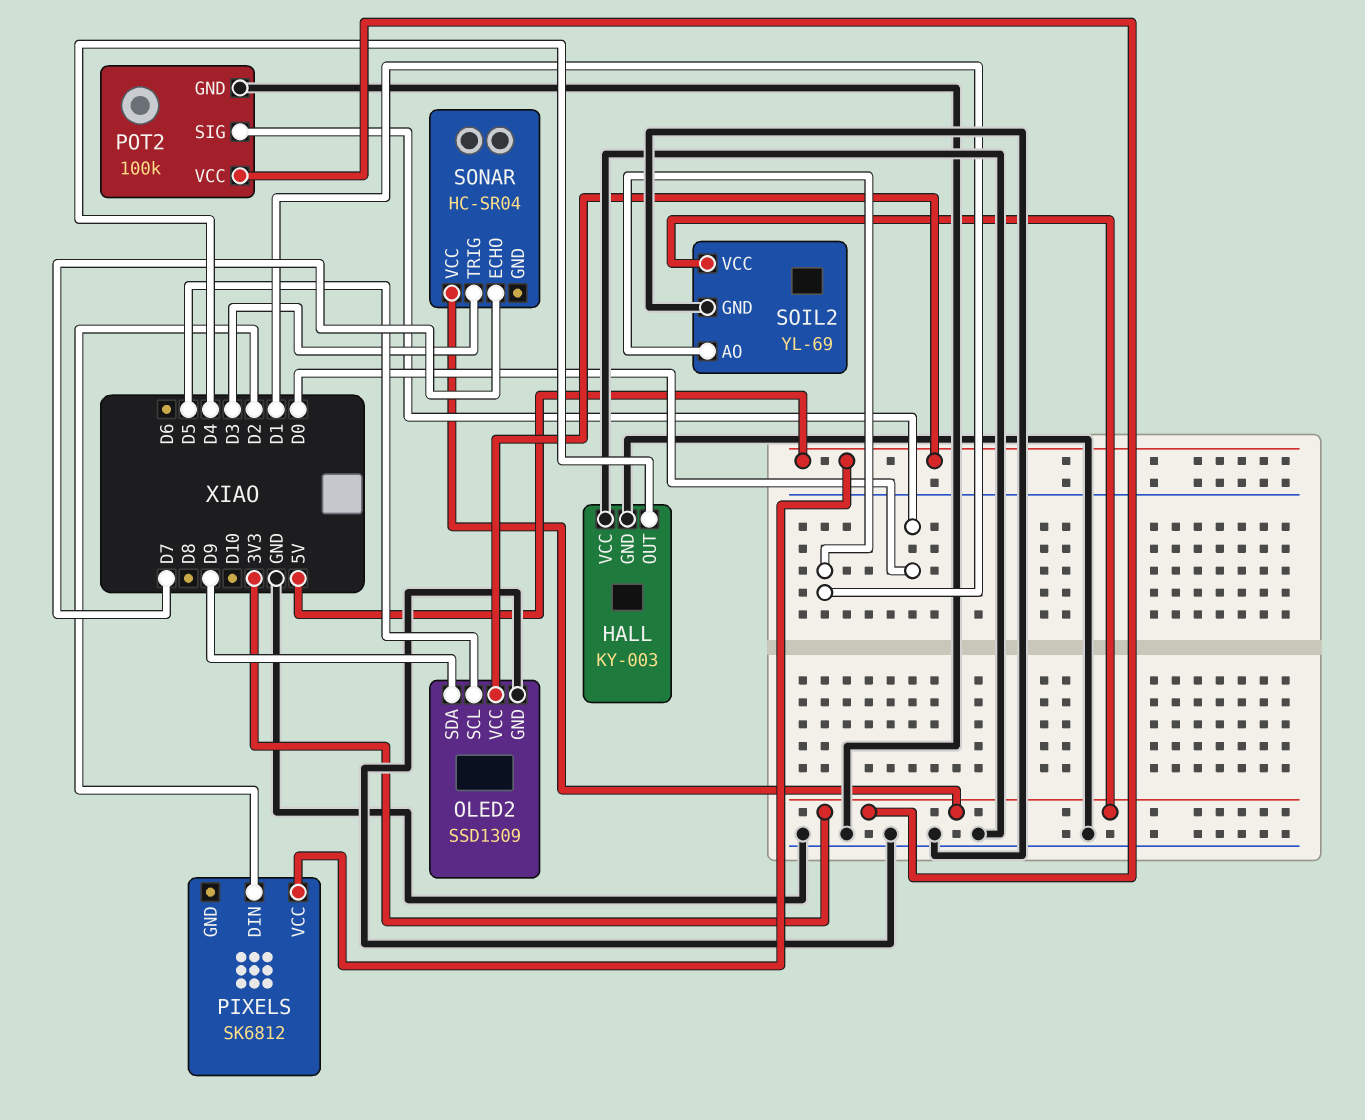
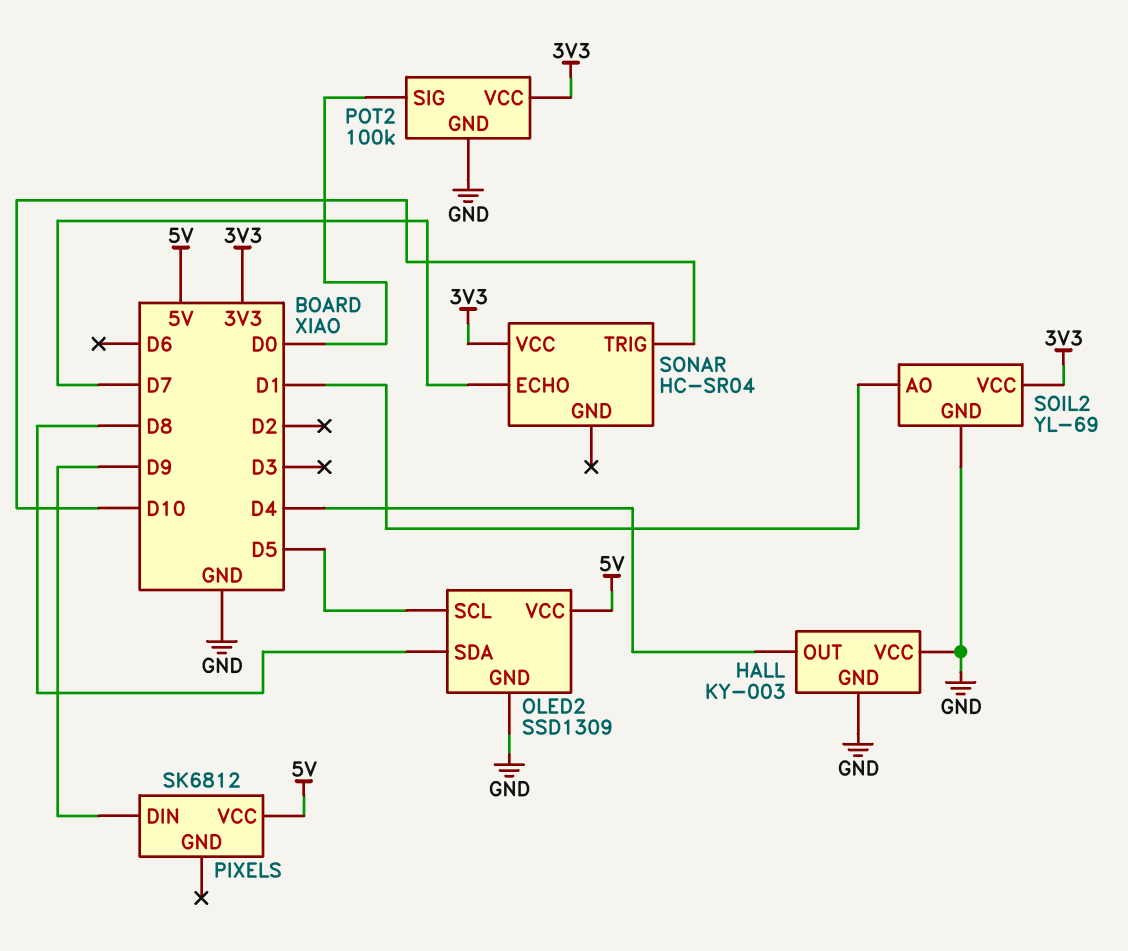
OLED2 pin SDA: D9 -> D8
PIXELS pin DIN: D2 -> D9
SONAR pin TRIG: D3 -> D10

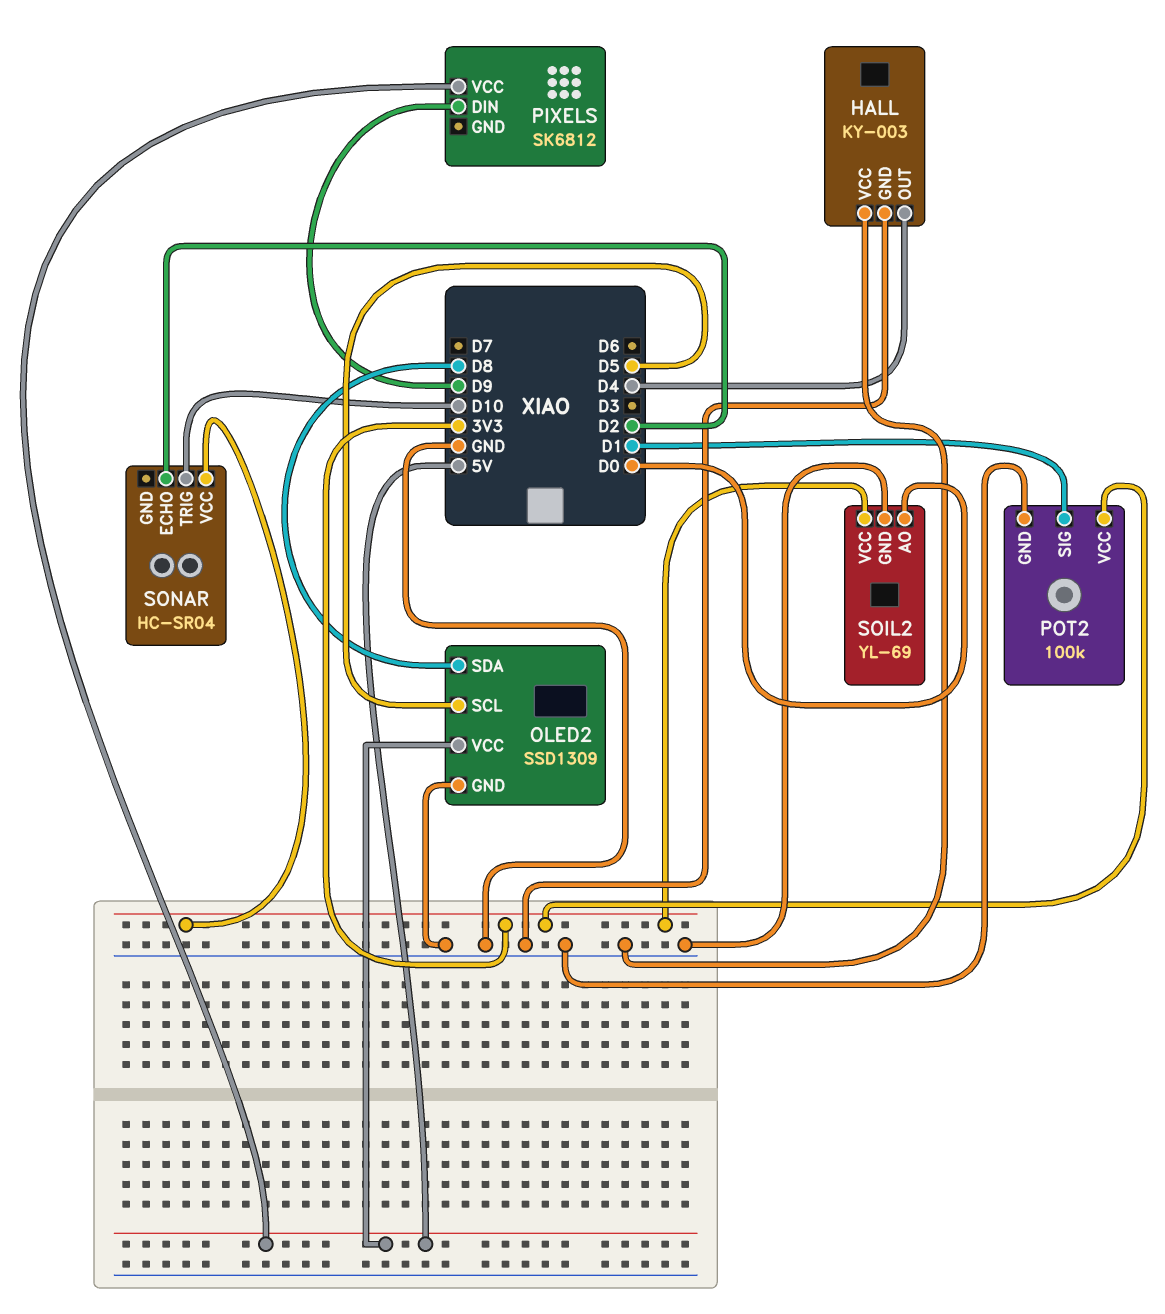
POT2 pin SIG: D0 -> D1
SOIL2 pin AO: D1 -> D0
SONAR pin ECHO: D7 -> D2

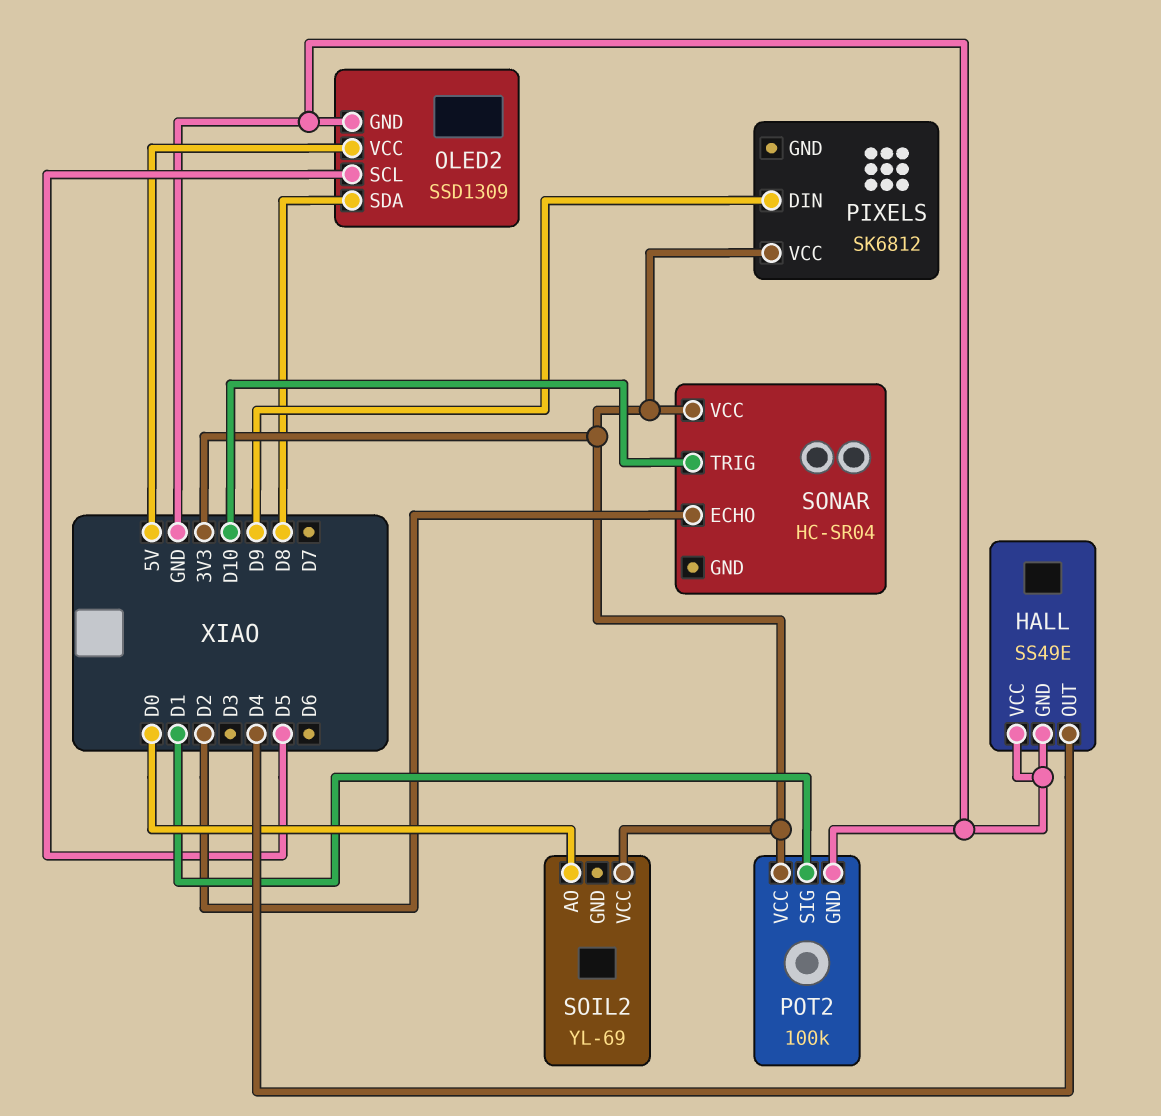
HALL: KY-003 -> SS49E
PIXELS pin VCC: 5V -> 3V3
SOIL2 pin GND: GND -> none

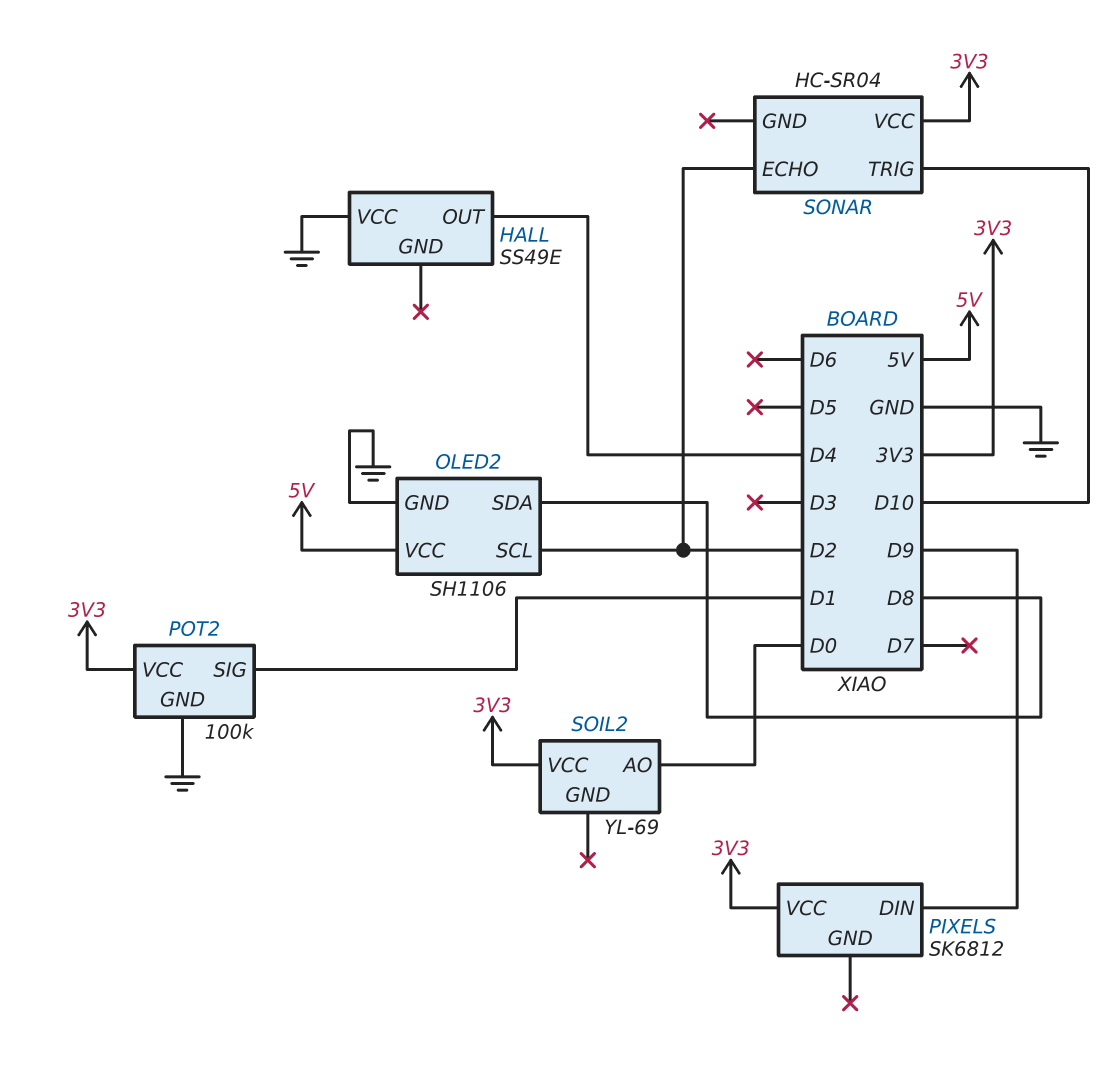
HALL pin GND: GND -> none
OLED2: SSD1309 -> SH1106
OLED2 pin SCL: D5 -> D2

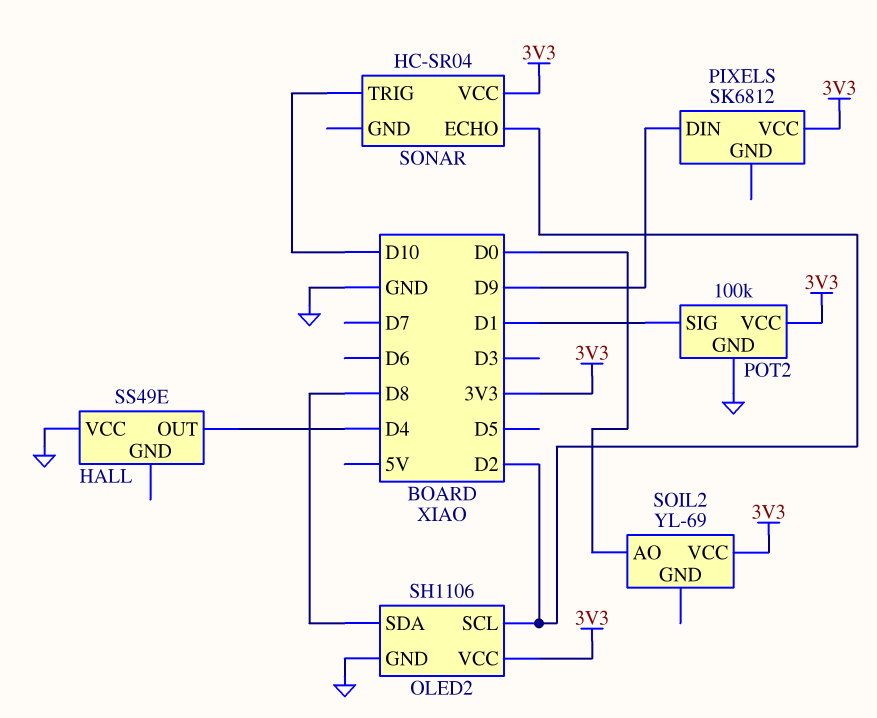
OLED2 pin VCC: 5V -> 3V3

